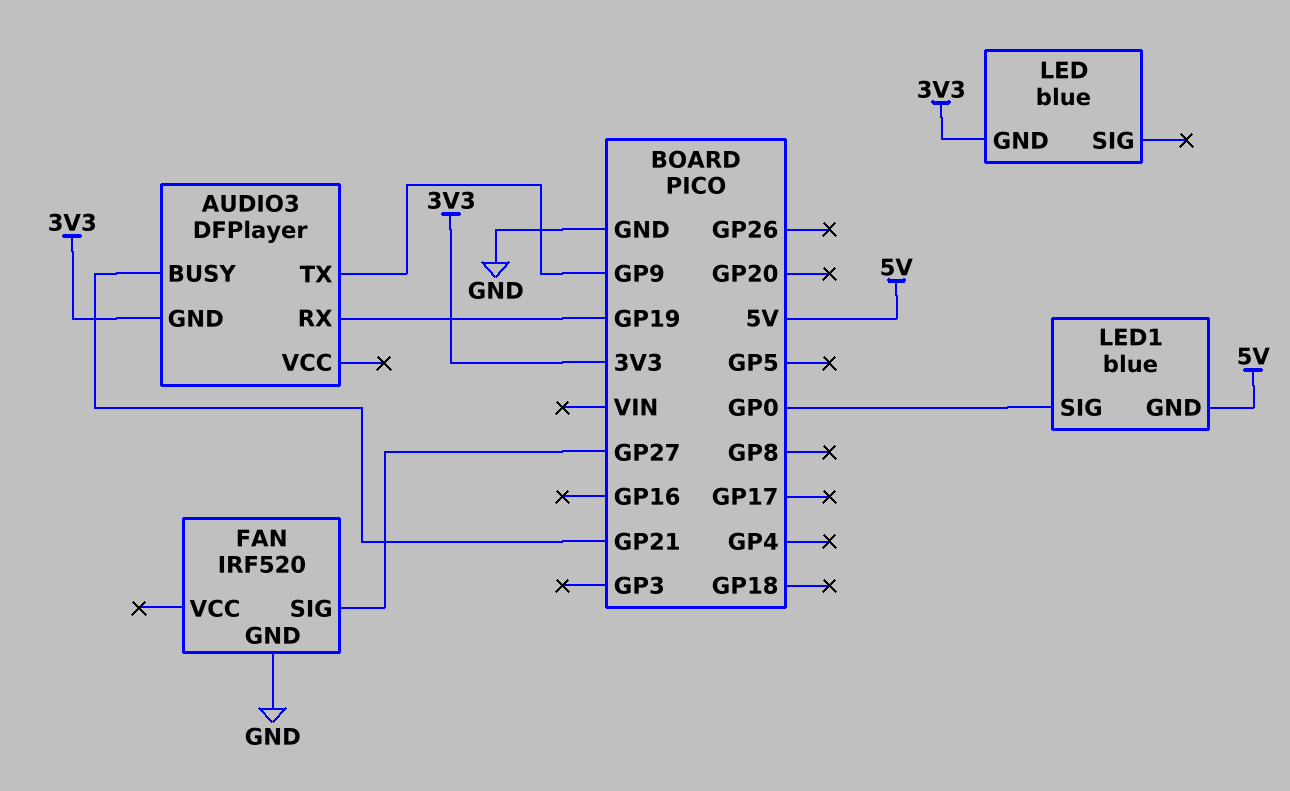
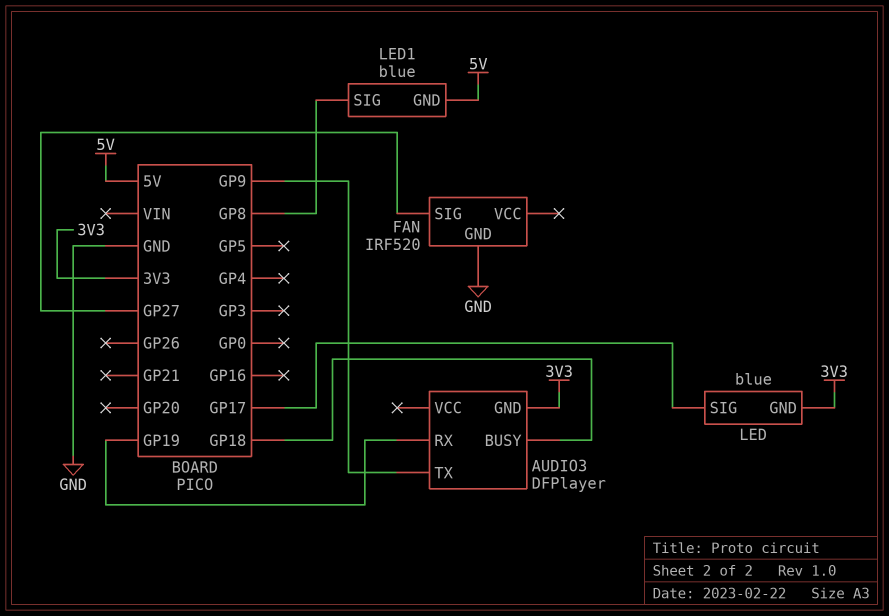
AUDIO3 pin BUSY: GP21 -> GP18
LED pin SIG: none -> GP17
LED1 pin SIG: GP0 -> GP8

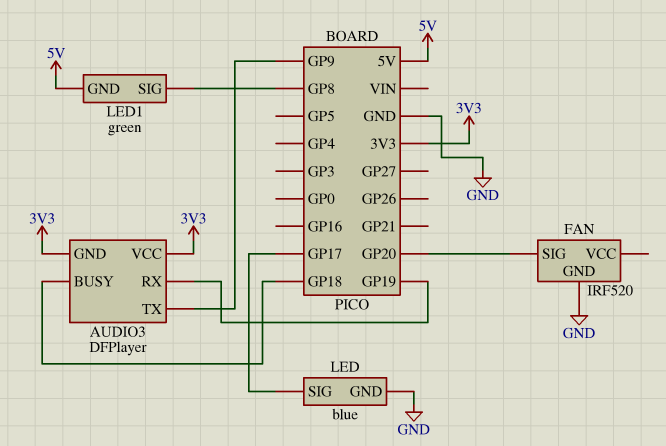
AUDIO3 pin VCC: none -> 3V3
FAN pin SIG: GP27 -> GP20
LED pin GND: 3V3 -> GND
LED1: blue -> green

